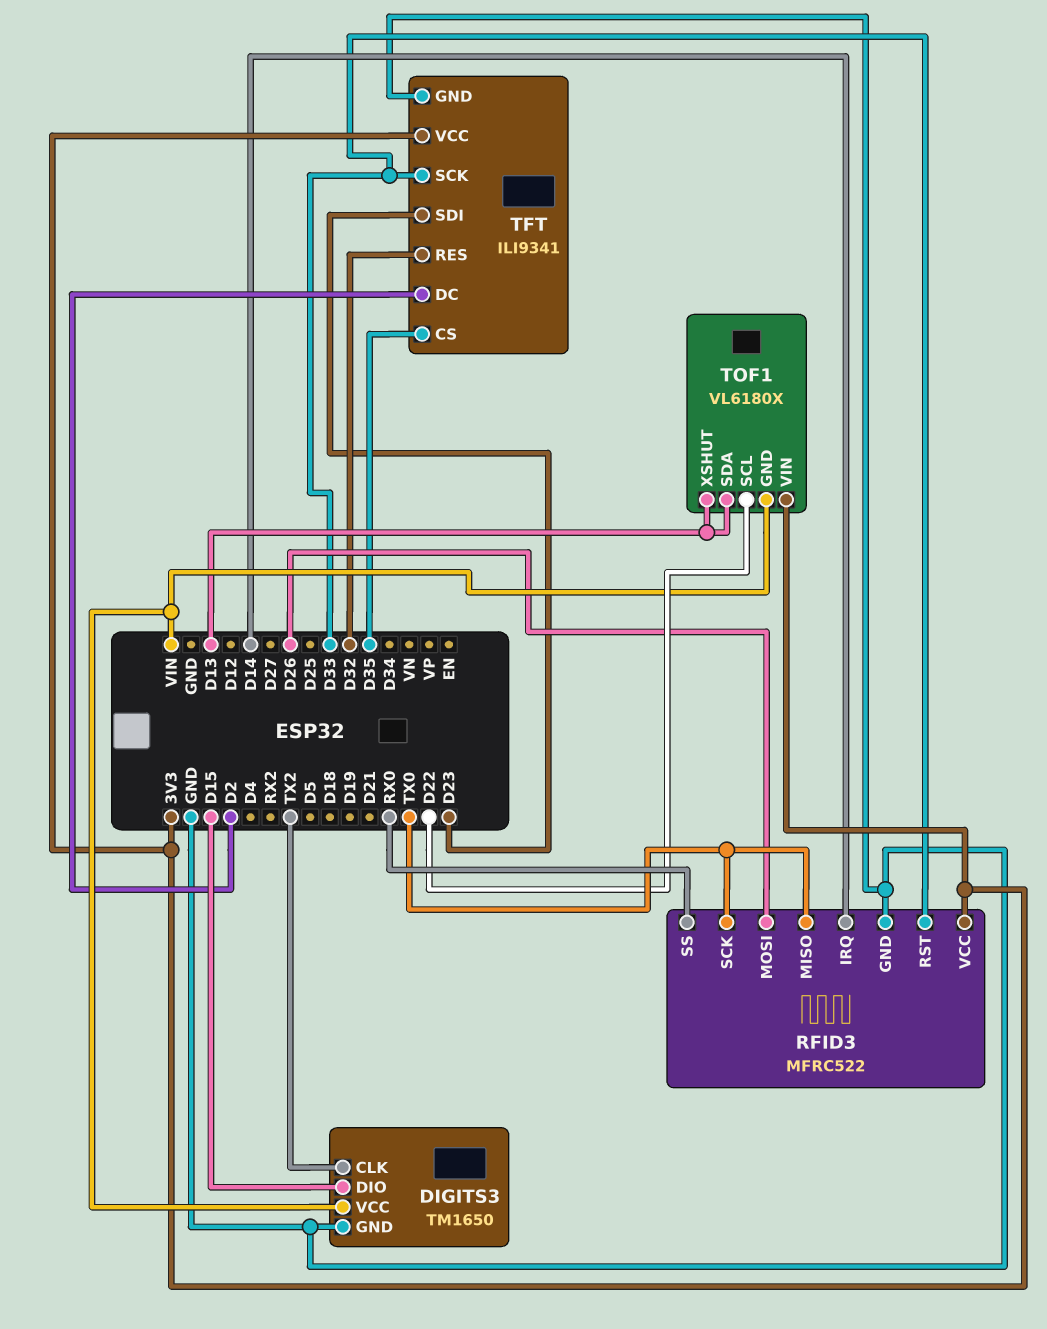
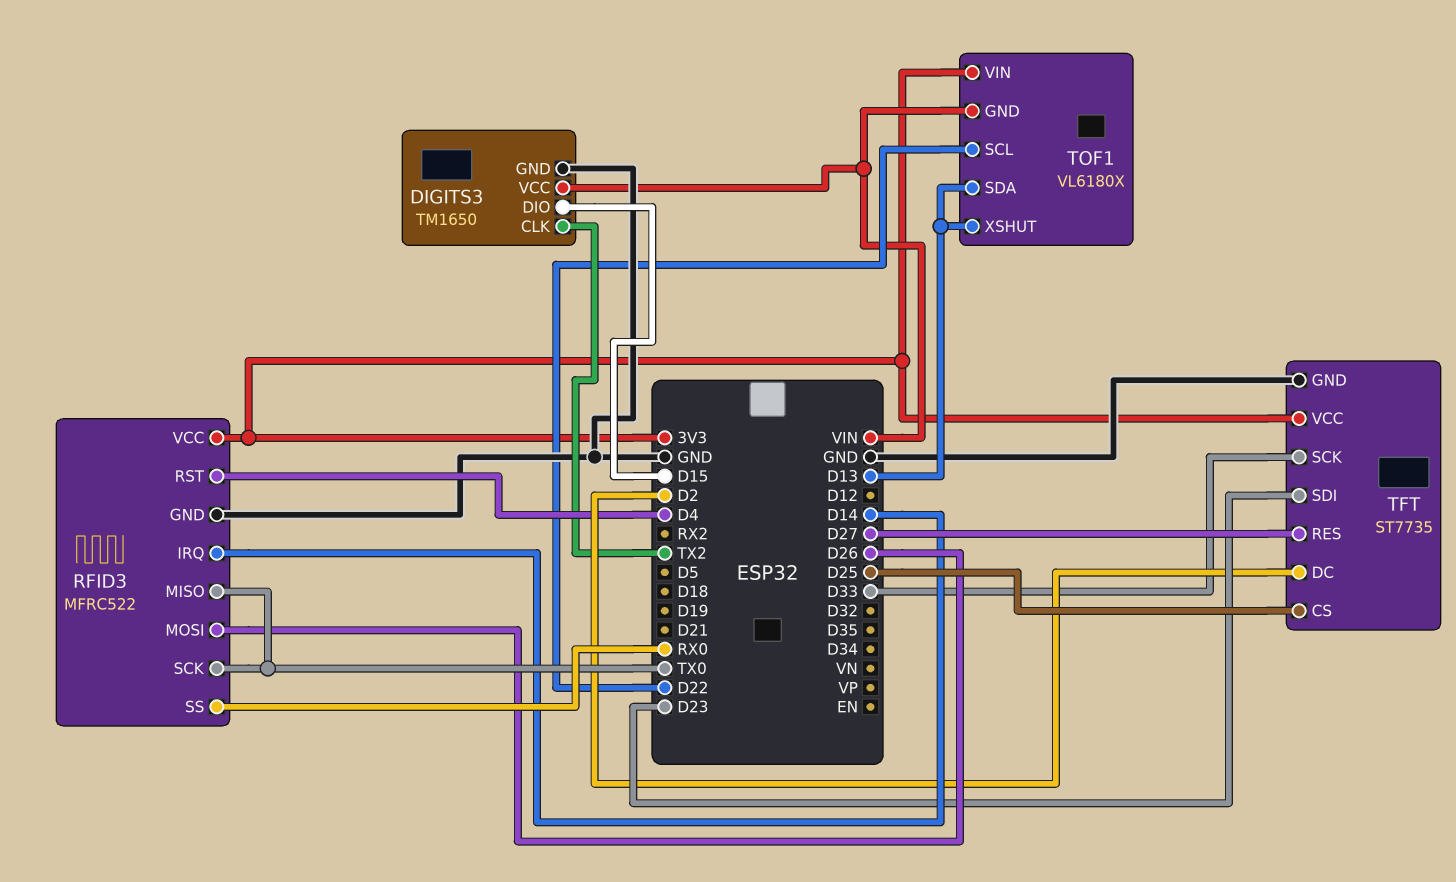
RFID3 pin RST: D33 -> D4
TFT: ILI9341 -> ST7735
TFT pin CS: D35 -> D25
TFT pin RES: D32 -> D27

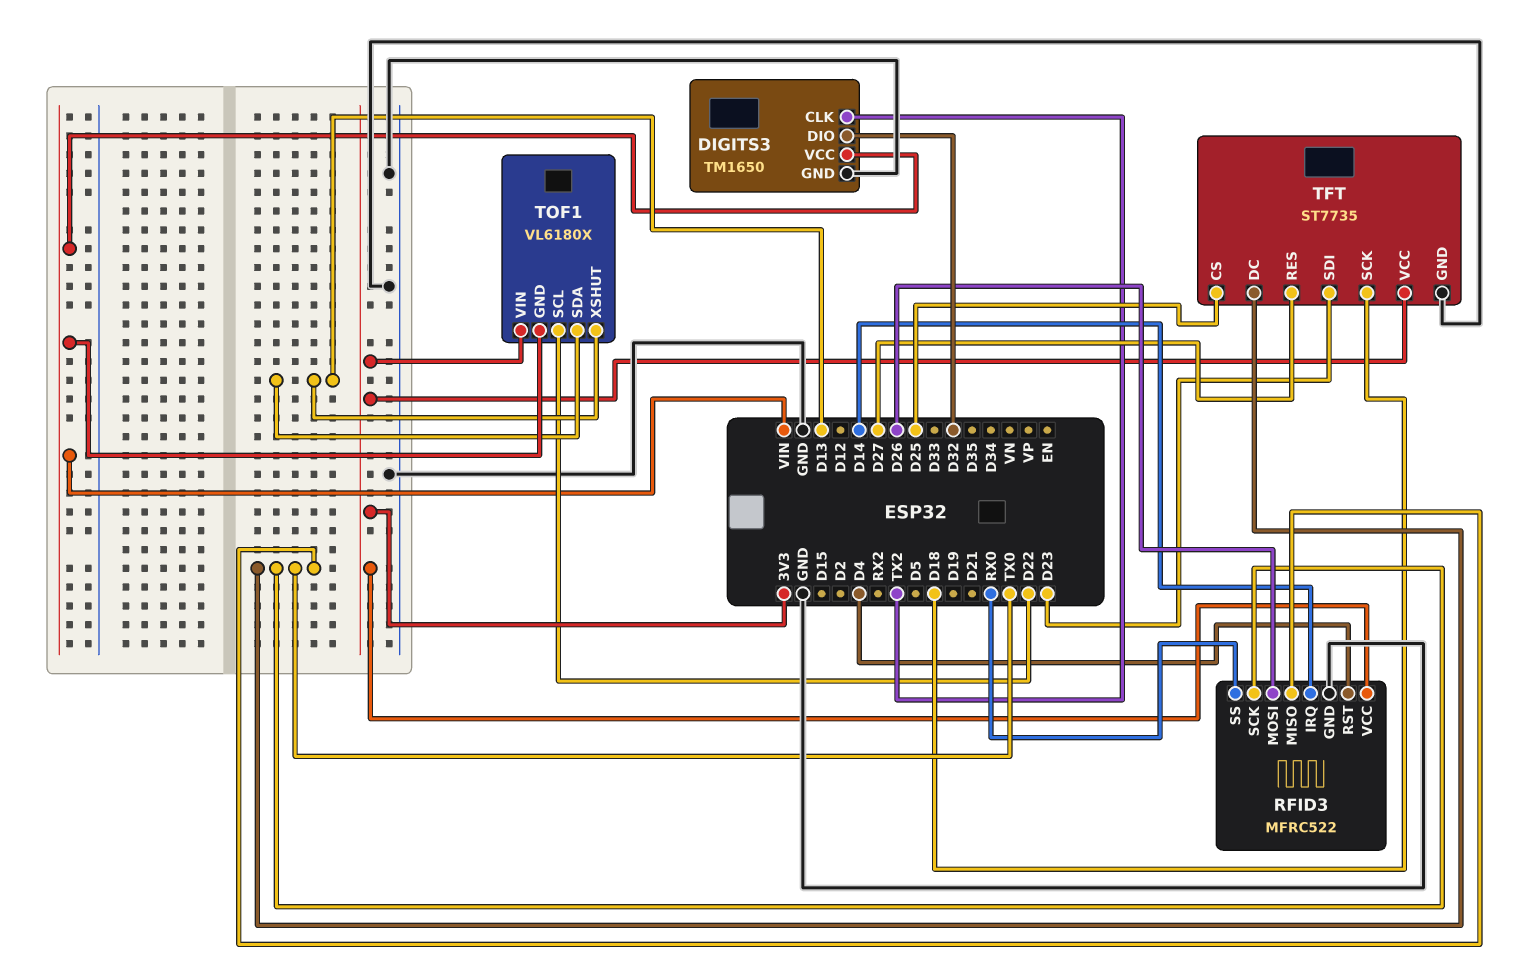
DIGITS3 pin DIO: D15 -> D32
TFT pin DC: D2 -> TX0
TFT pin SCK: D33 -> D18

